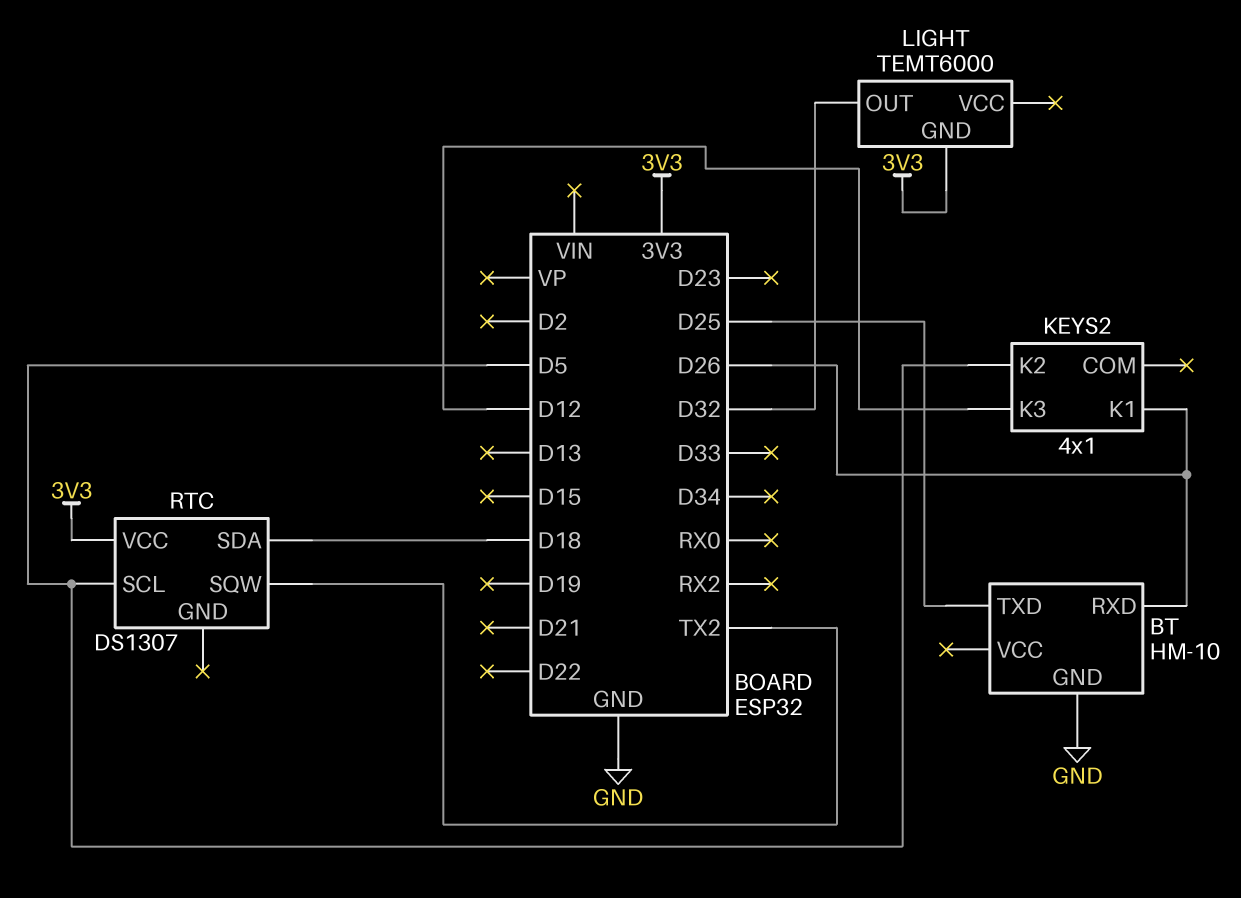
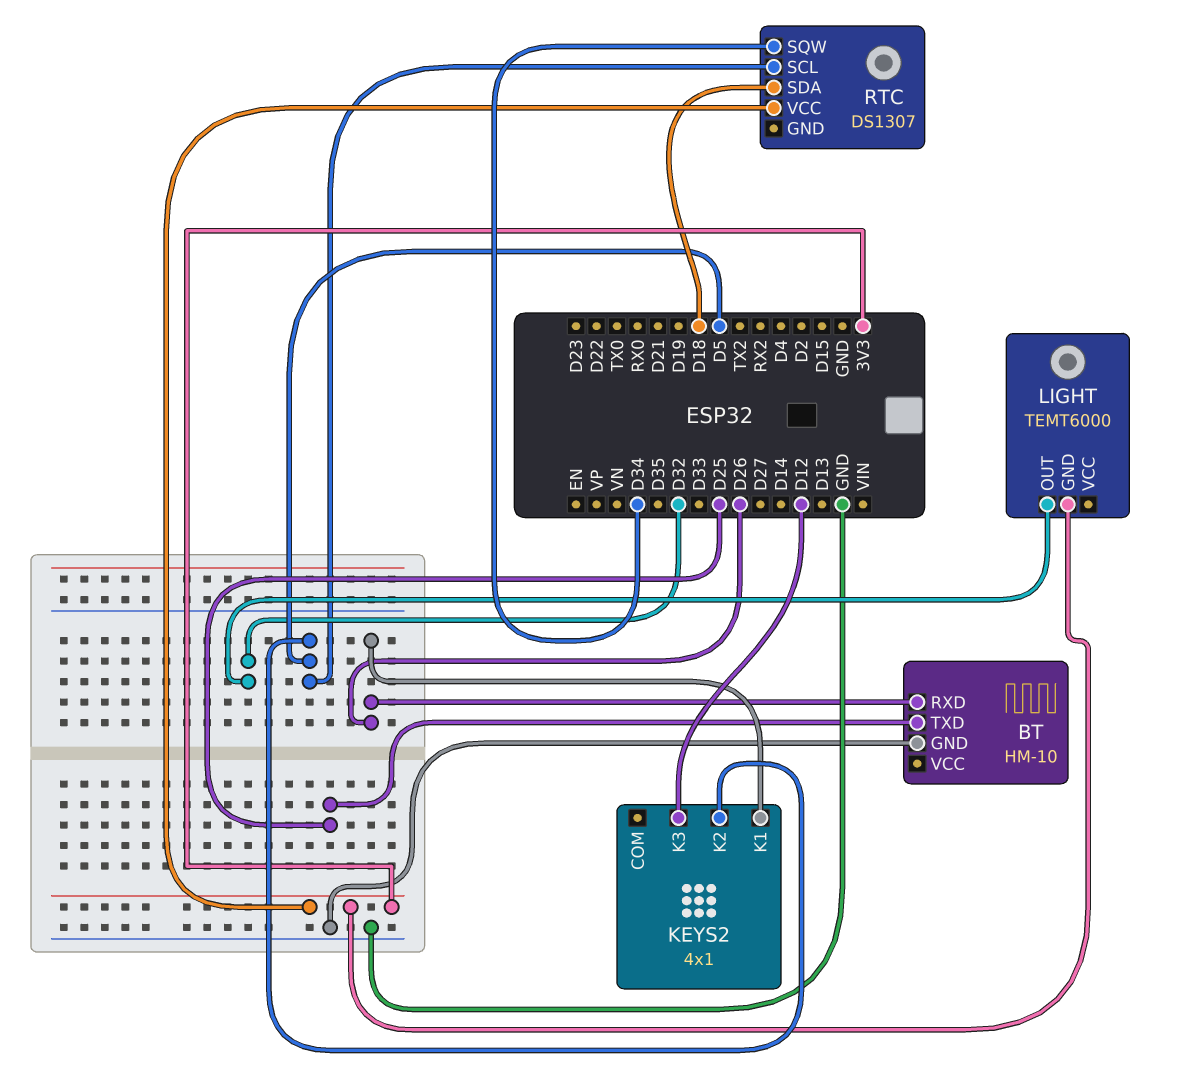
RTC pin SQW: TX2 -> D34

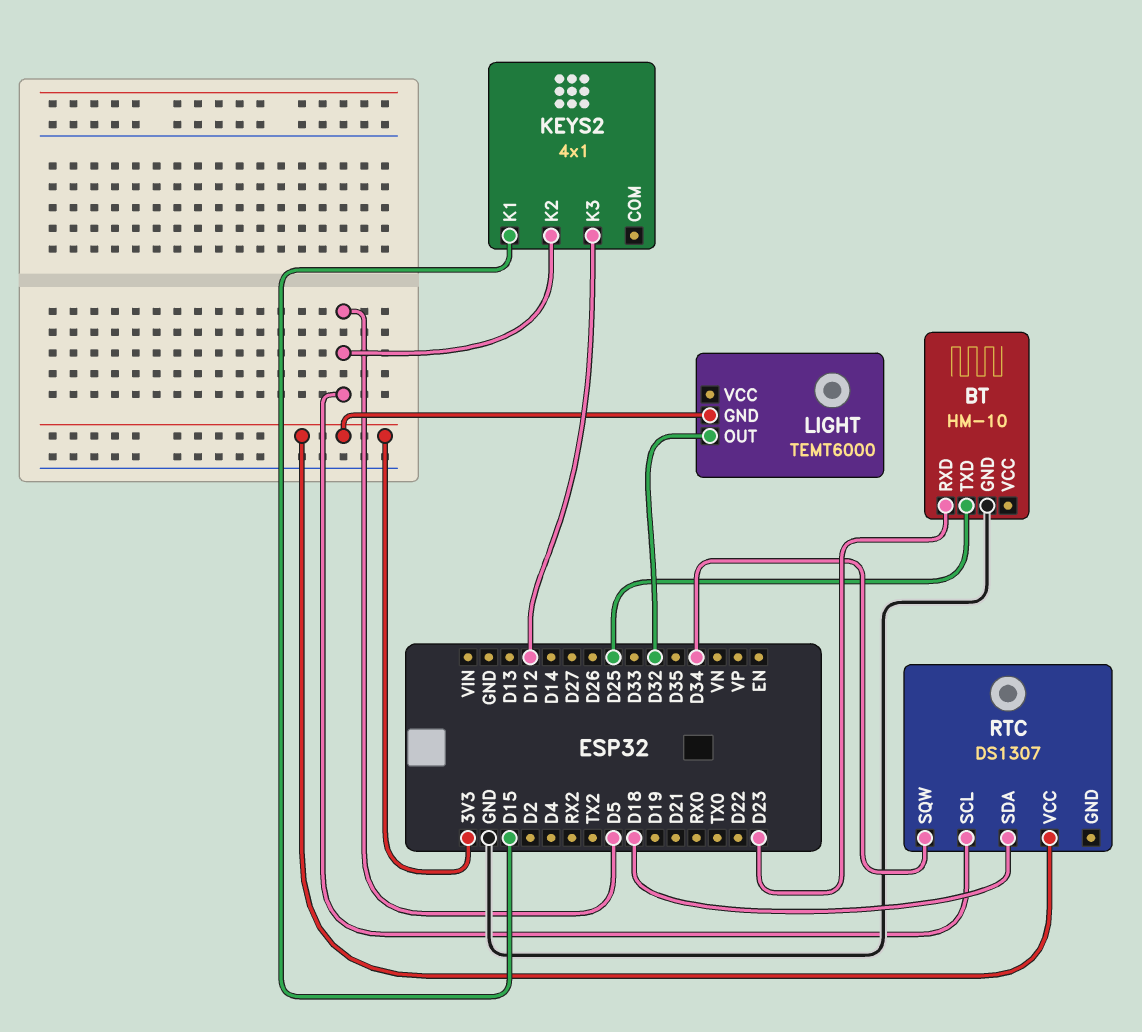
BT pin RXD: D26 -> D23
KEYS2 pin K1: D26 -> D15

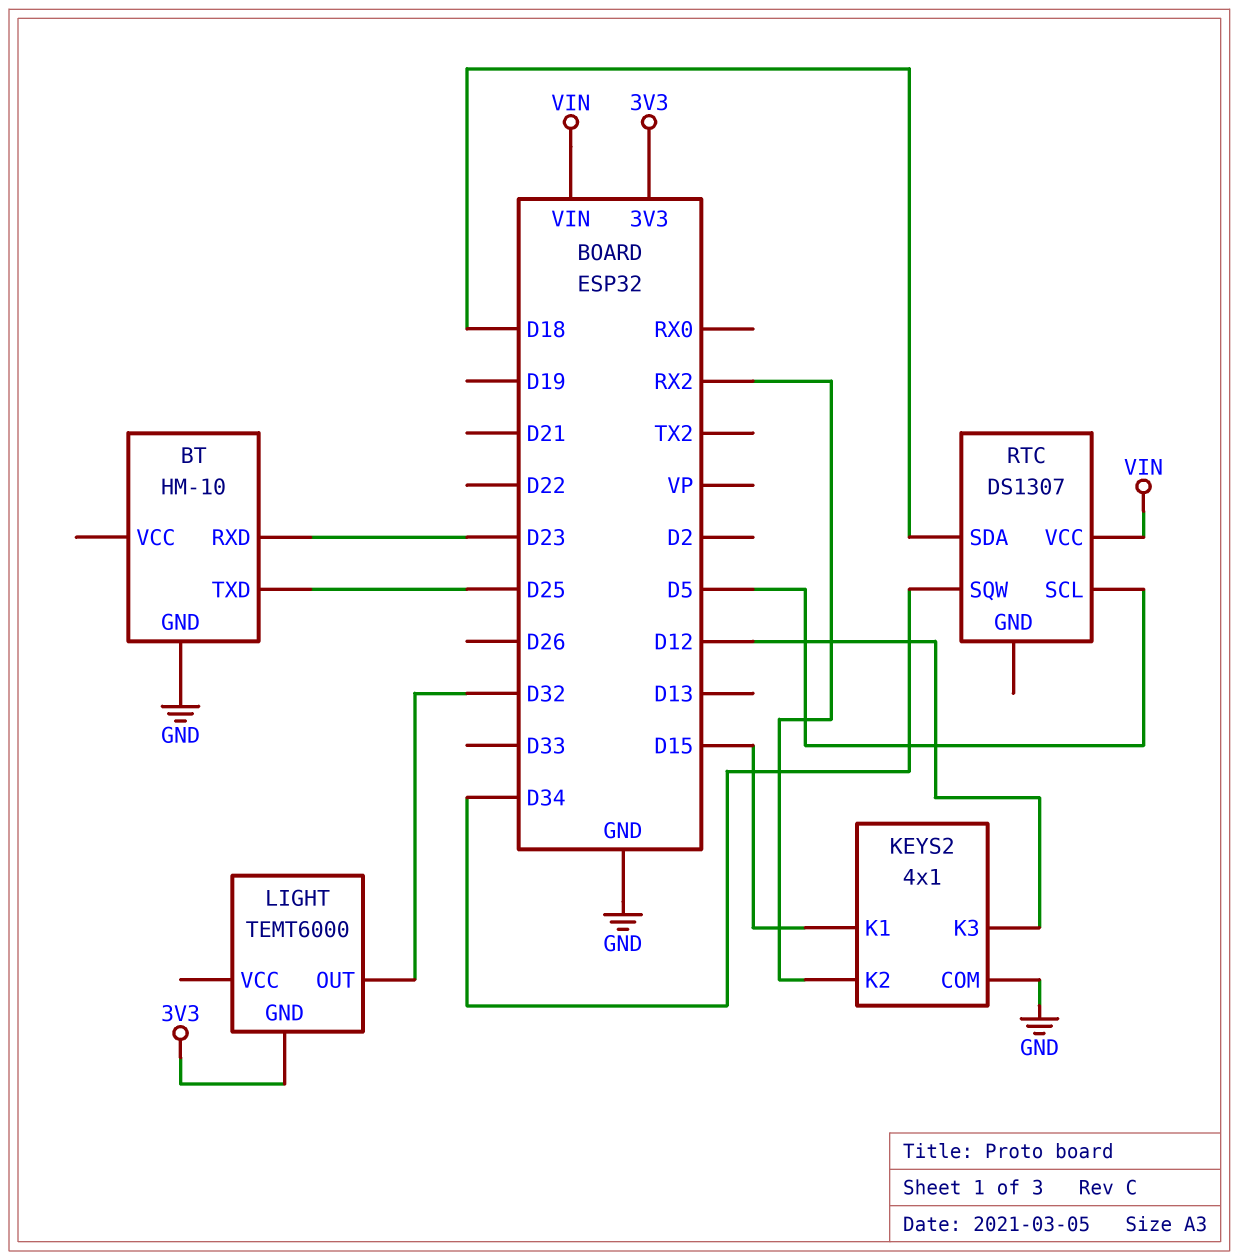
KEYS2 pin COM: none -> GND
KEYS2 pin K2: D5 -> RX2
RTC pin VCC: 3V3 -> VIN

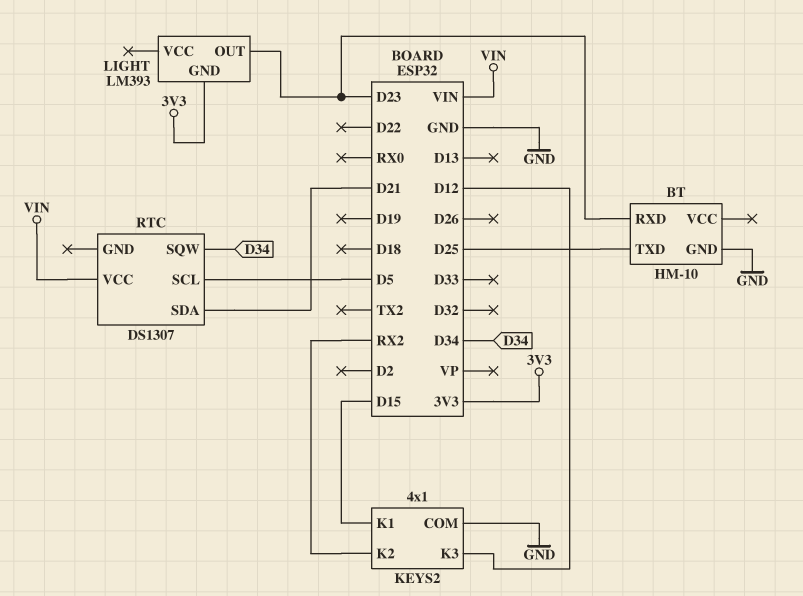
LIGHT: TEMT6000 -> LM393
LIGHT pin OUT: D32 -> D23
RTC pin SDA: D18 -> D21

